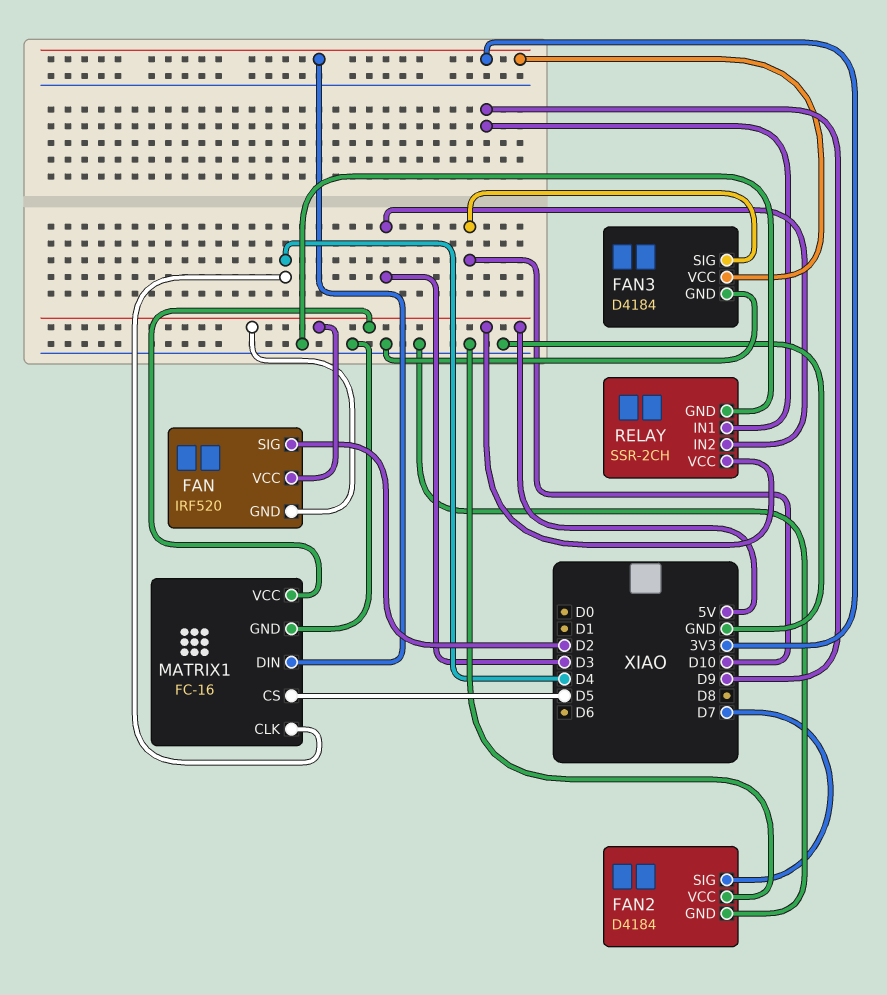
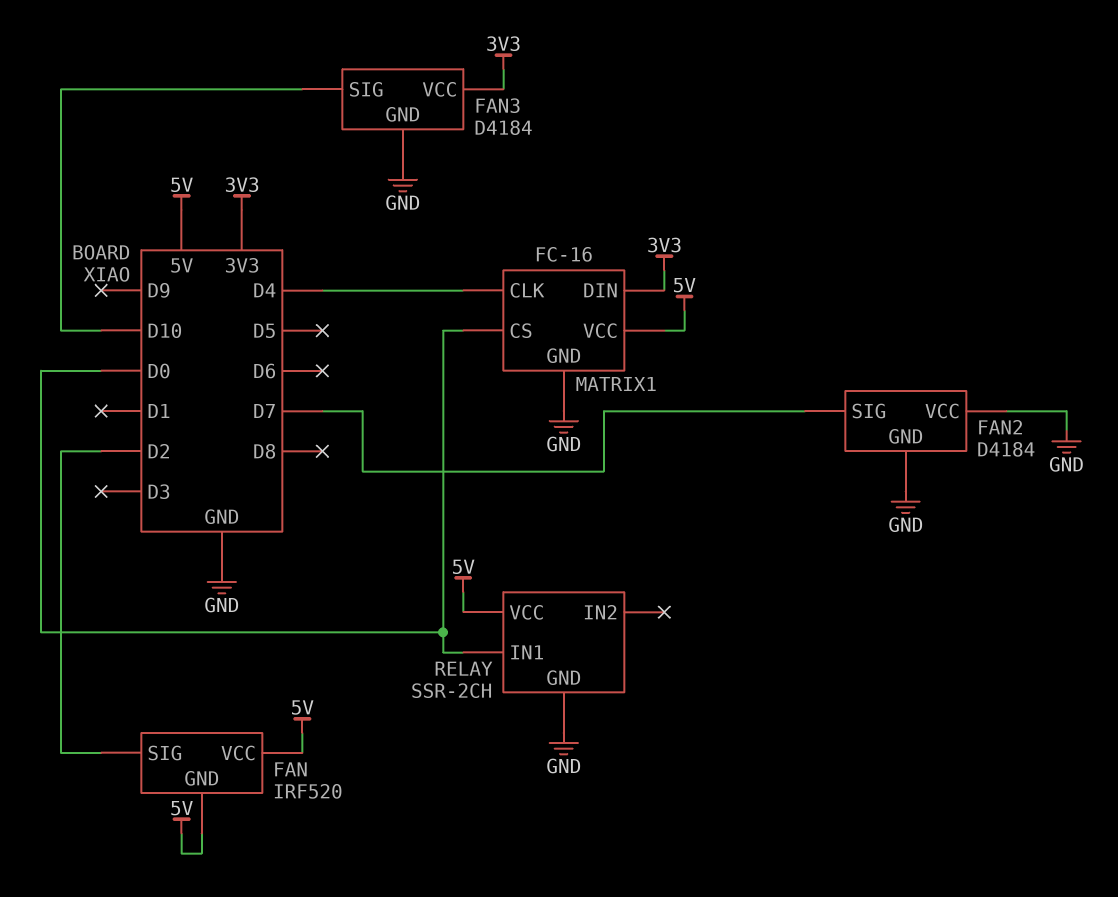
MATRIX1 pin CS: D5 -> D0
RELAY pin IN1: D9 -> D0
RELAY pin IN2: D3 -> none

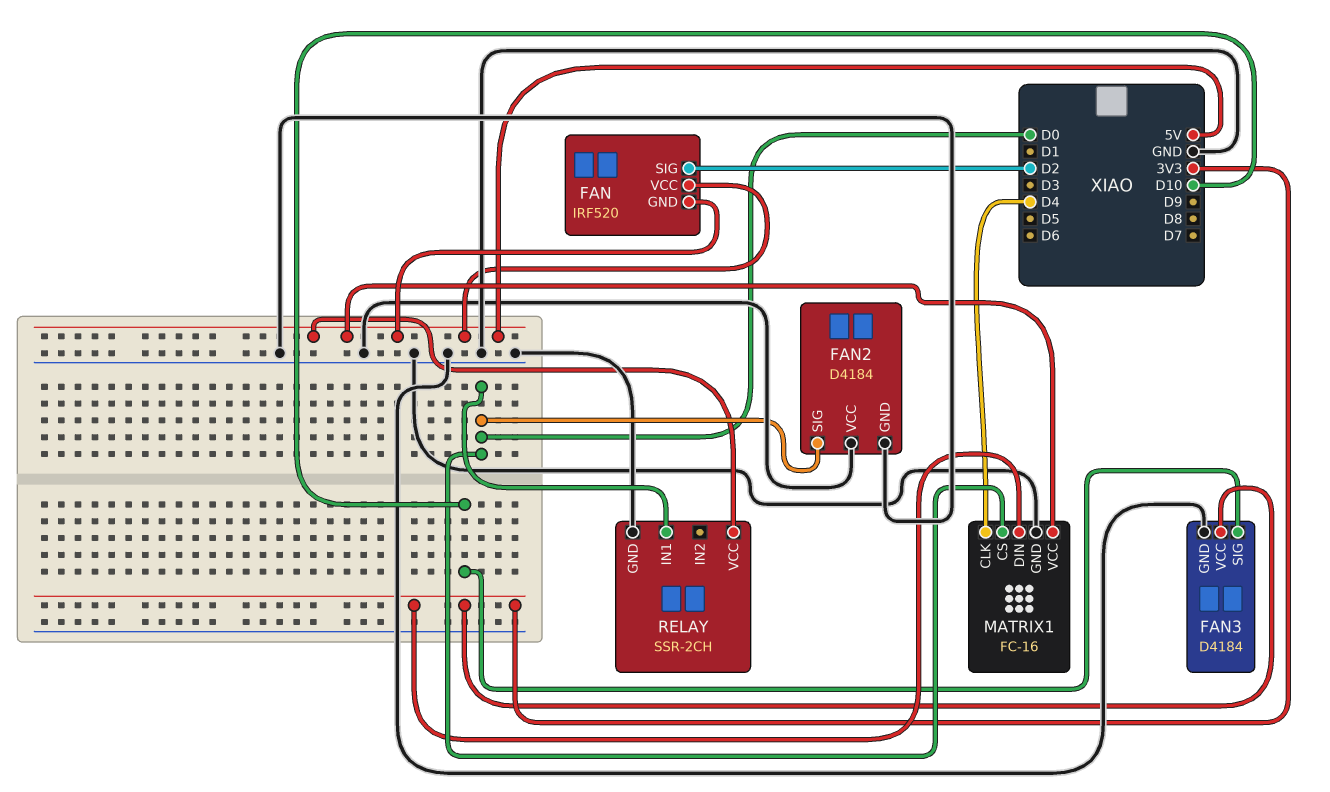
FAN2 pin SIG: D7 -> D0

